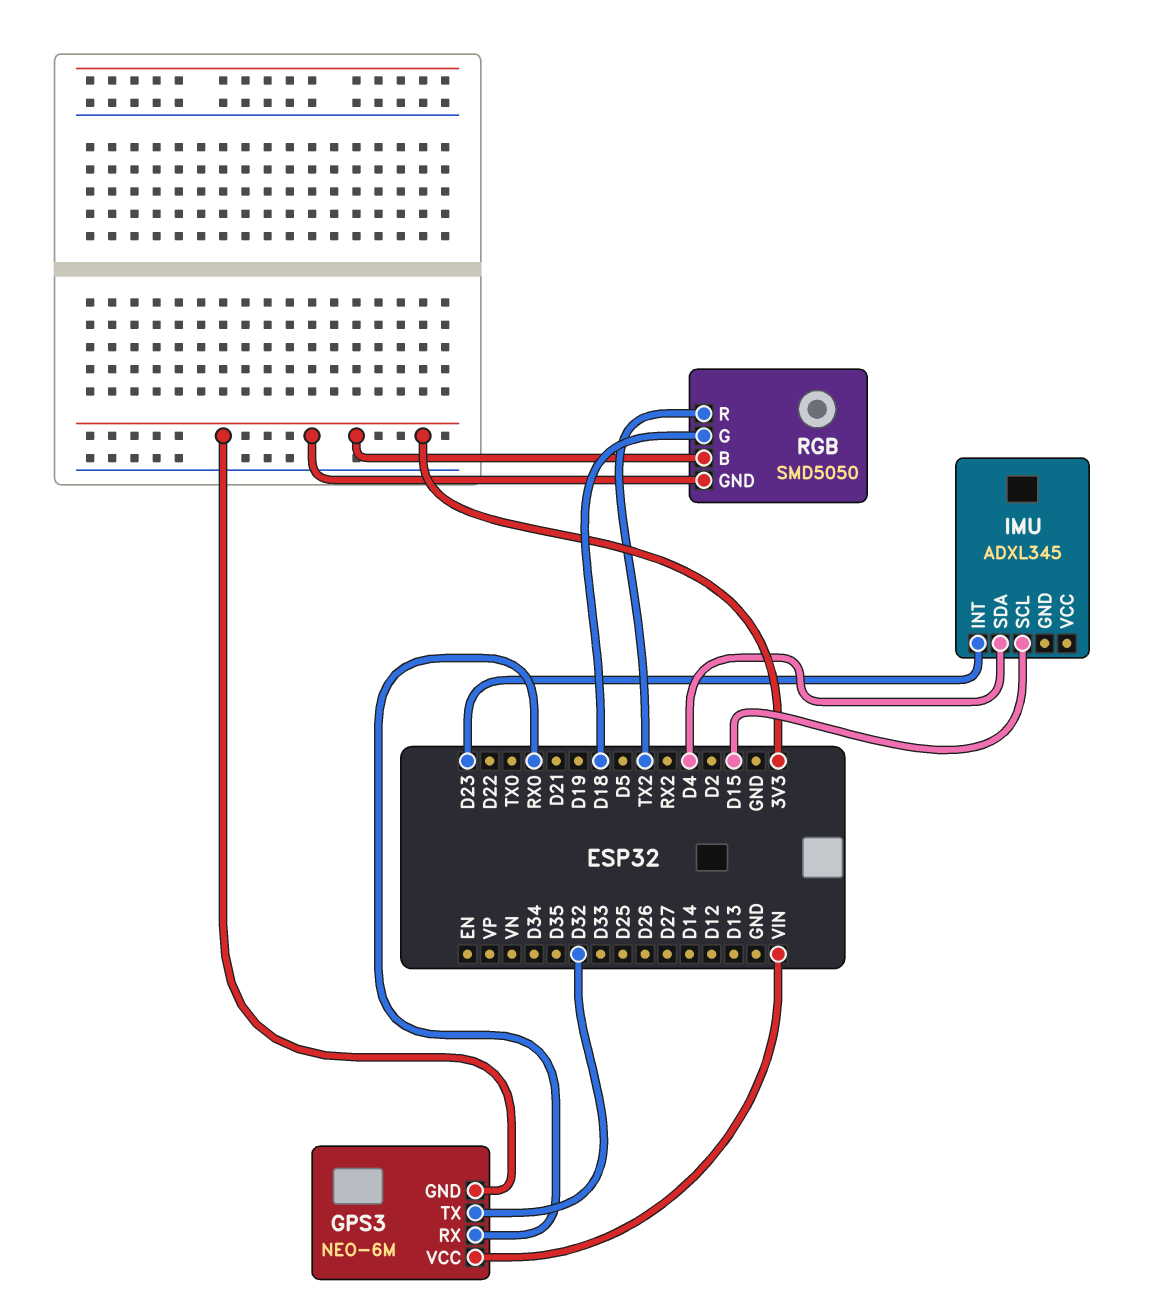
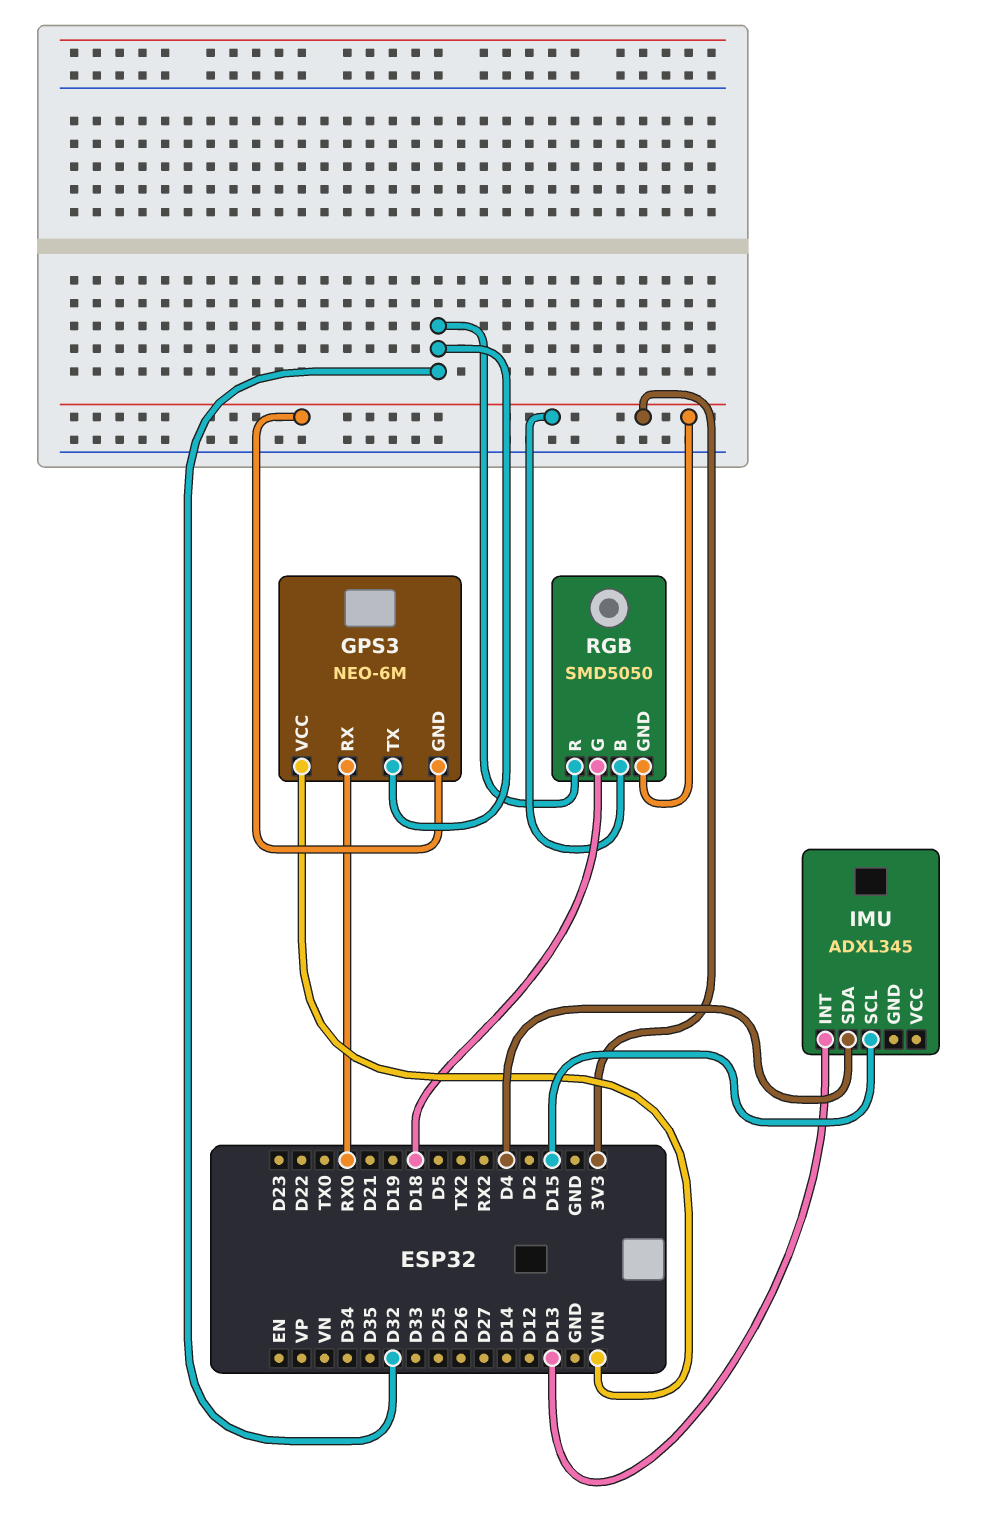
IMU pin INT: D23 -> D13
RGB pin R: TX2 -> D32

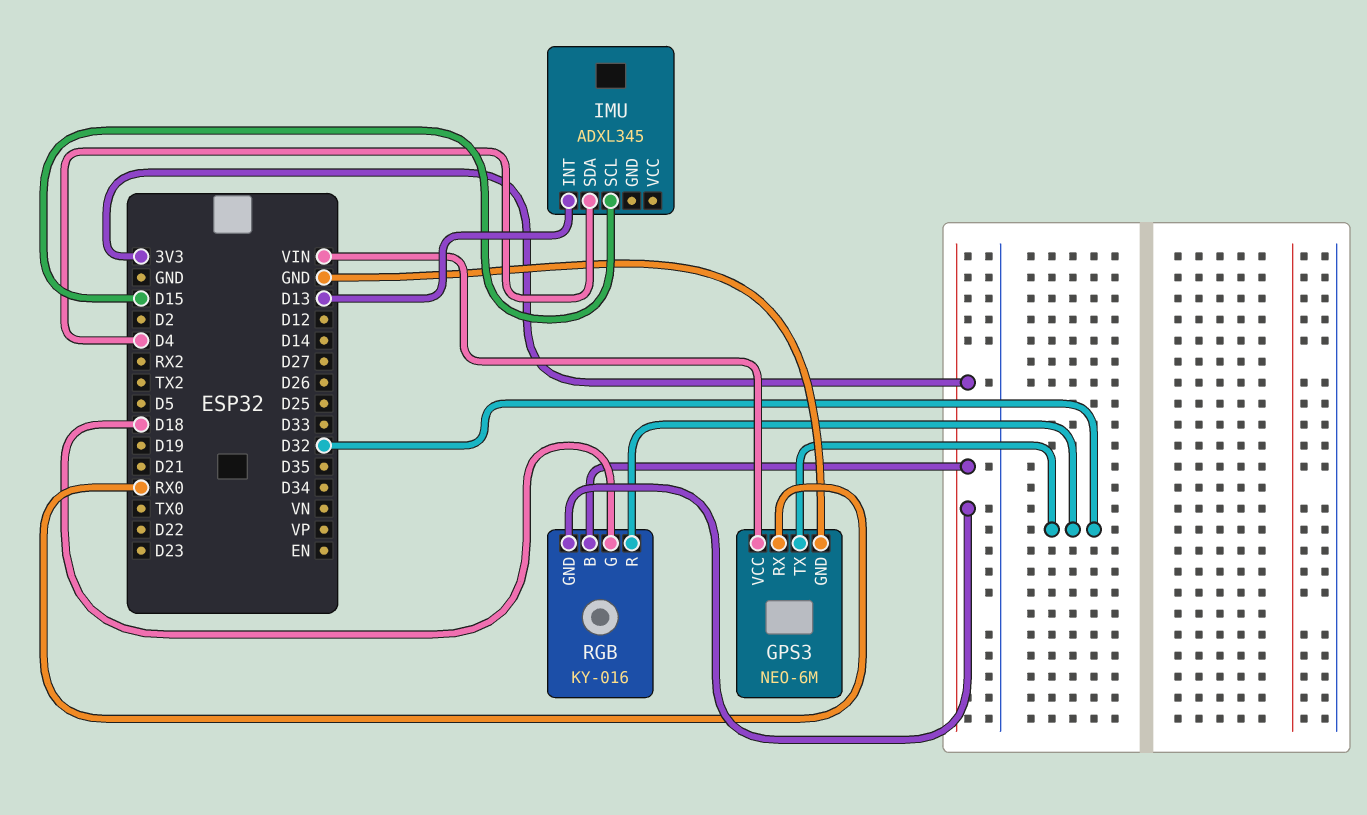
GPS3 pin GND: 3V3 -> GND
RGB: SMD5050 -> KY-016

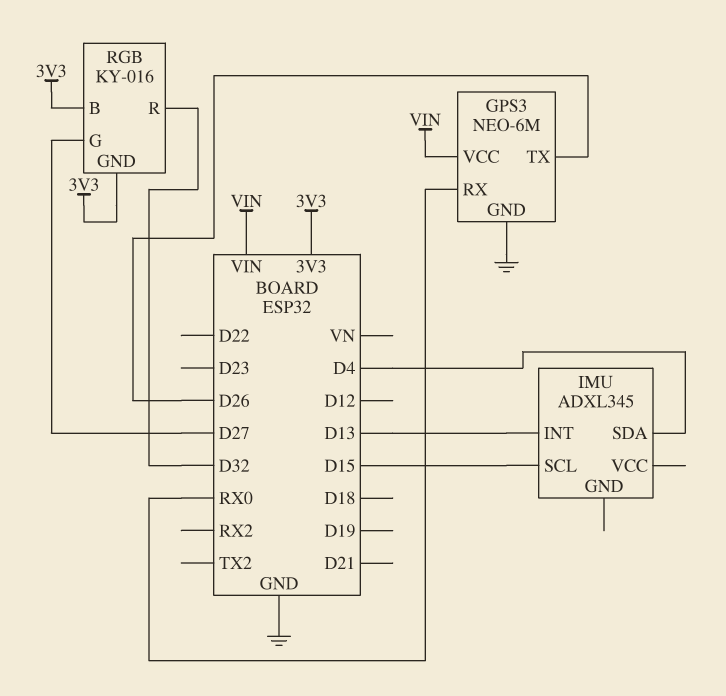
GPS3 pin TX: D32 -> D26
RGB pin G: D18 -> D27

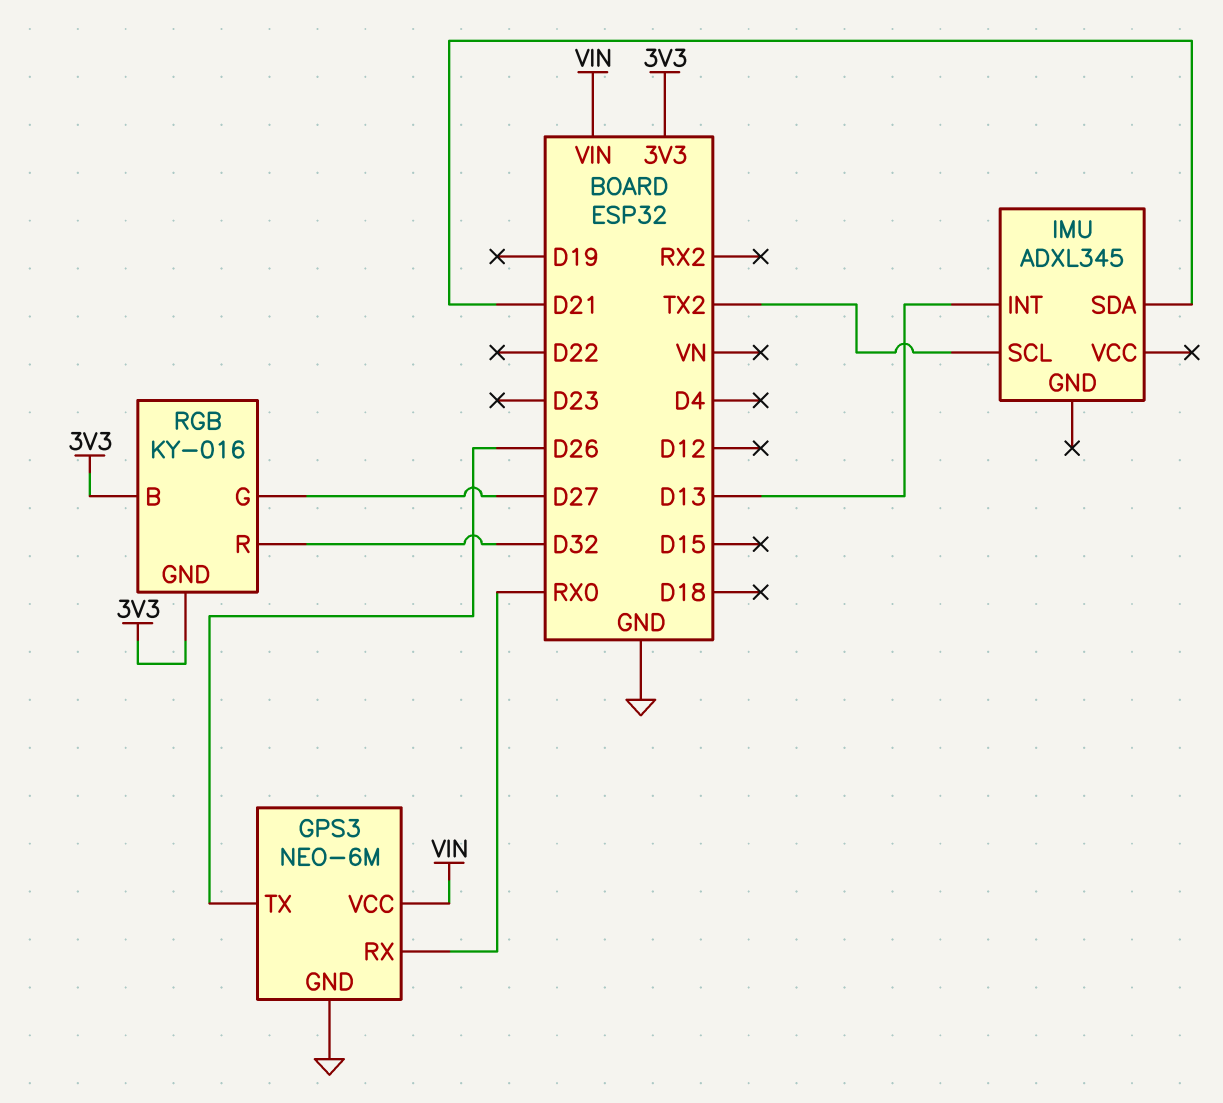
IMU pin SCL: D15 -> TX2
IMU pin SDA: D4 -> D21

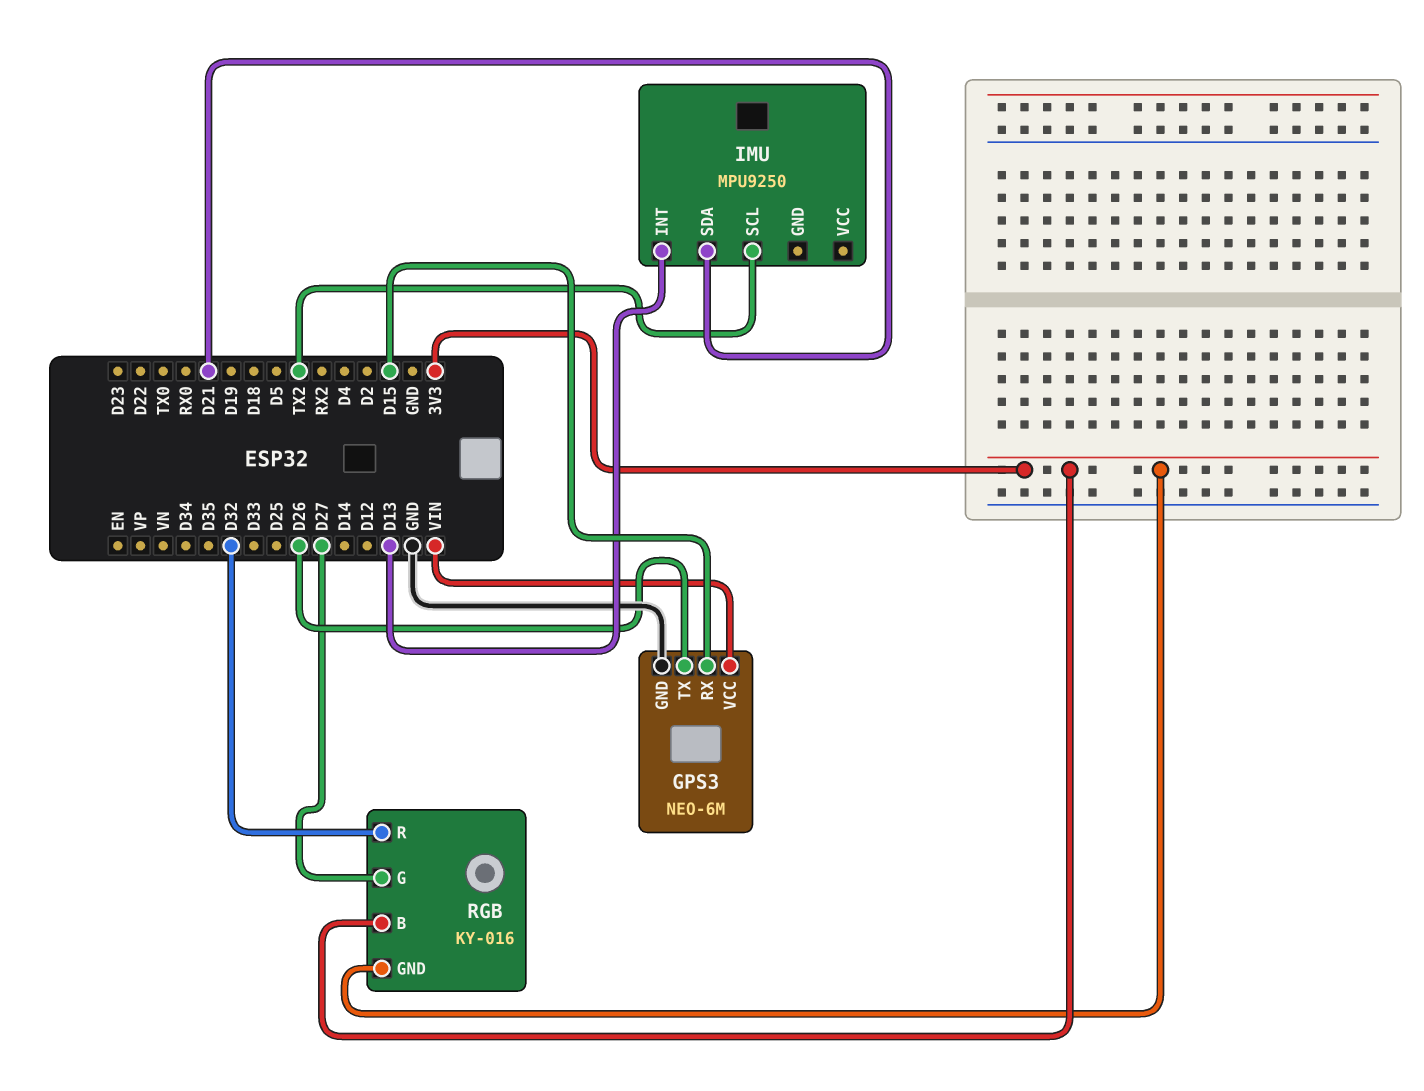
GPS3 pin RX: RX0 -> D15
IMU: ADXL345 -> MPU9250

